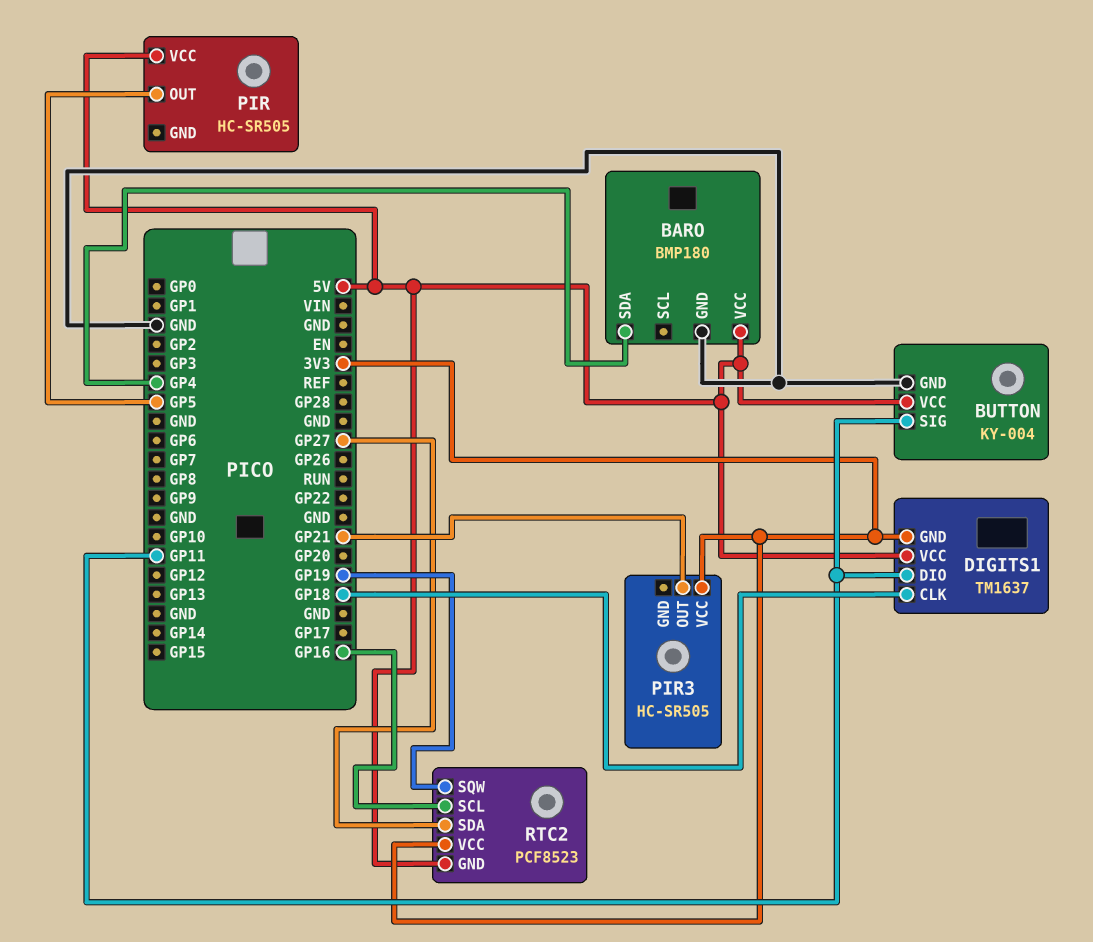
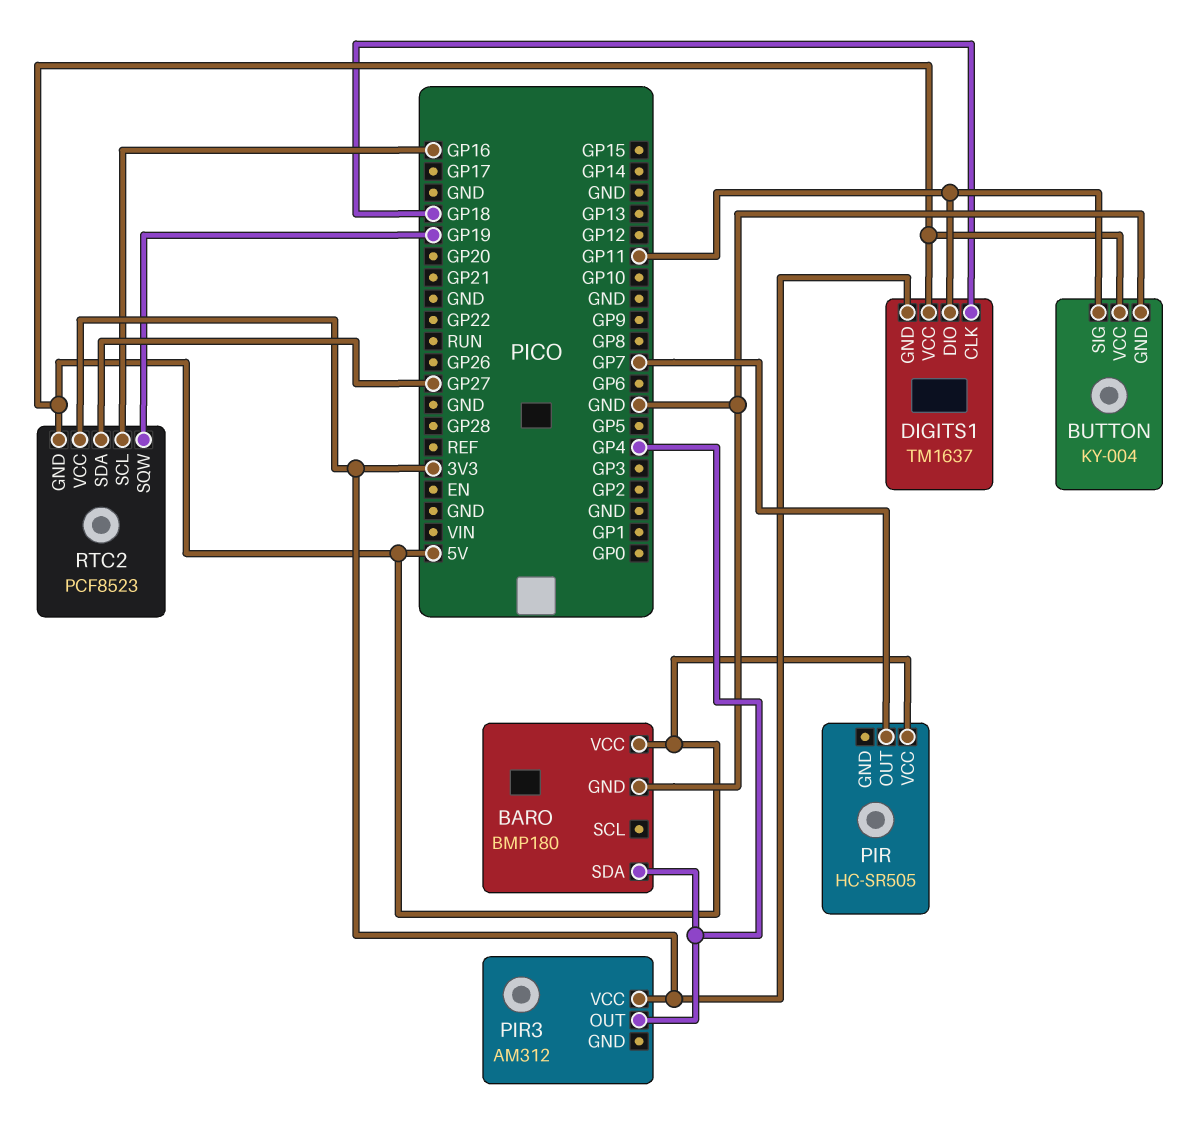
PIR pin OUT: GP5 -> GP7
PIR3: HC-SR505 -> AM312
PIR3 pin OUT: GP21 -> GP4

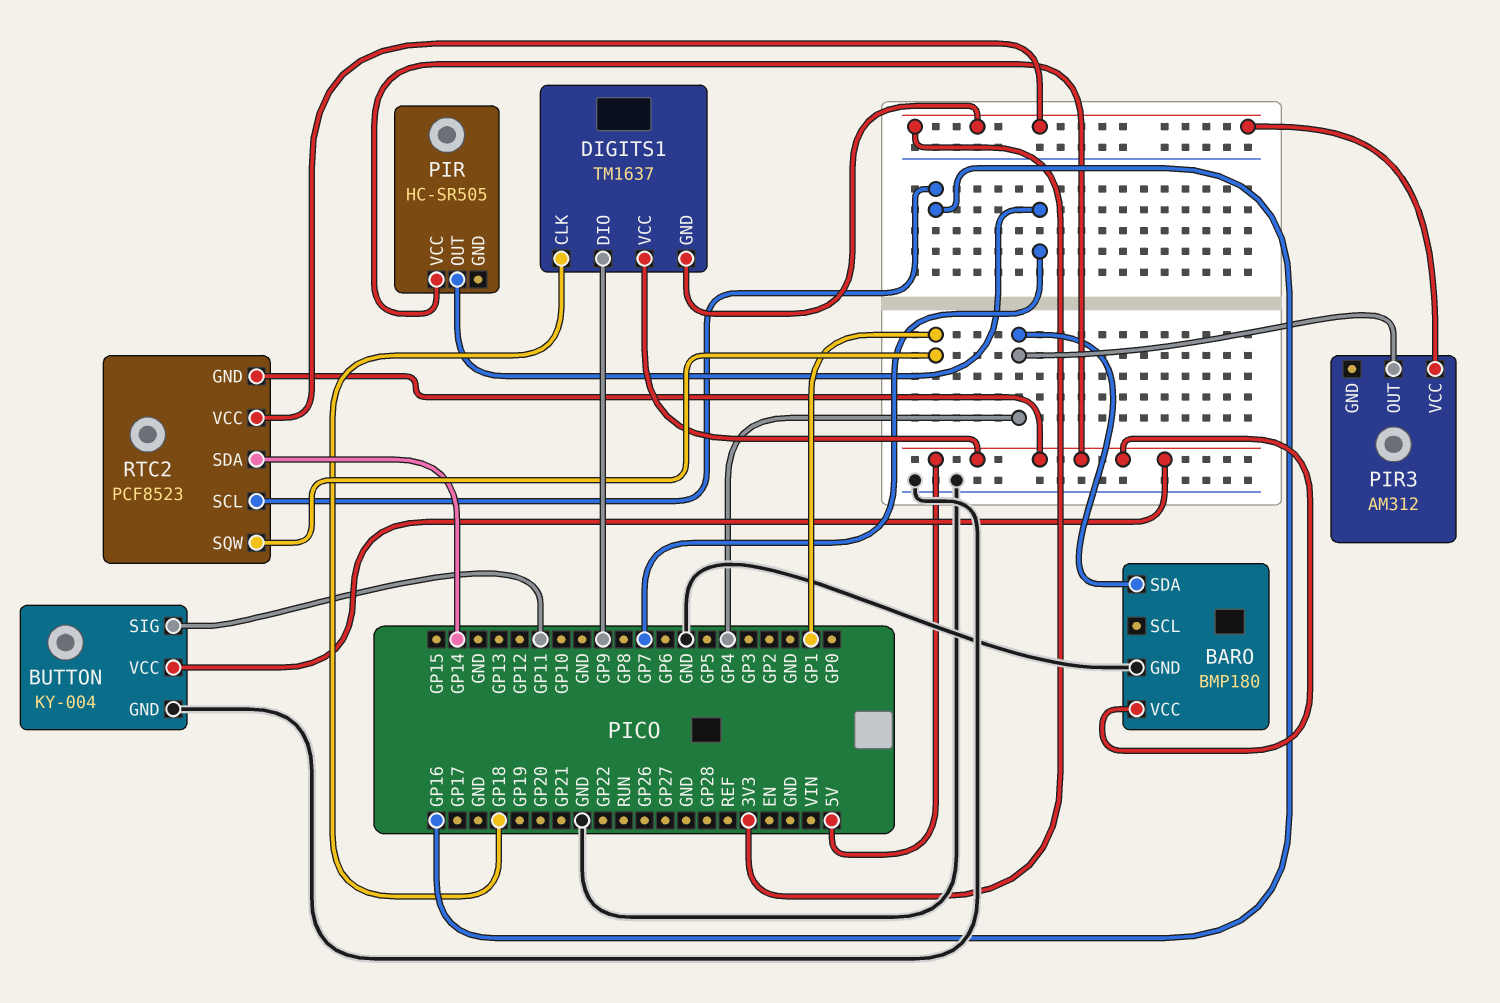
DIGITS1 pin DIO: GP11 -> GP9
RTC2 pin SDA: GP27 -> GP14
RTC2 pin SQW: GP19 -> GP1

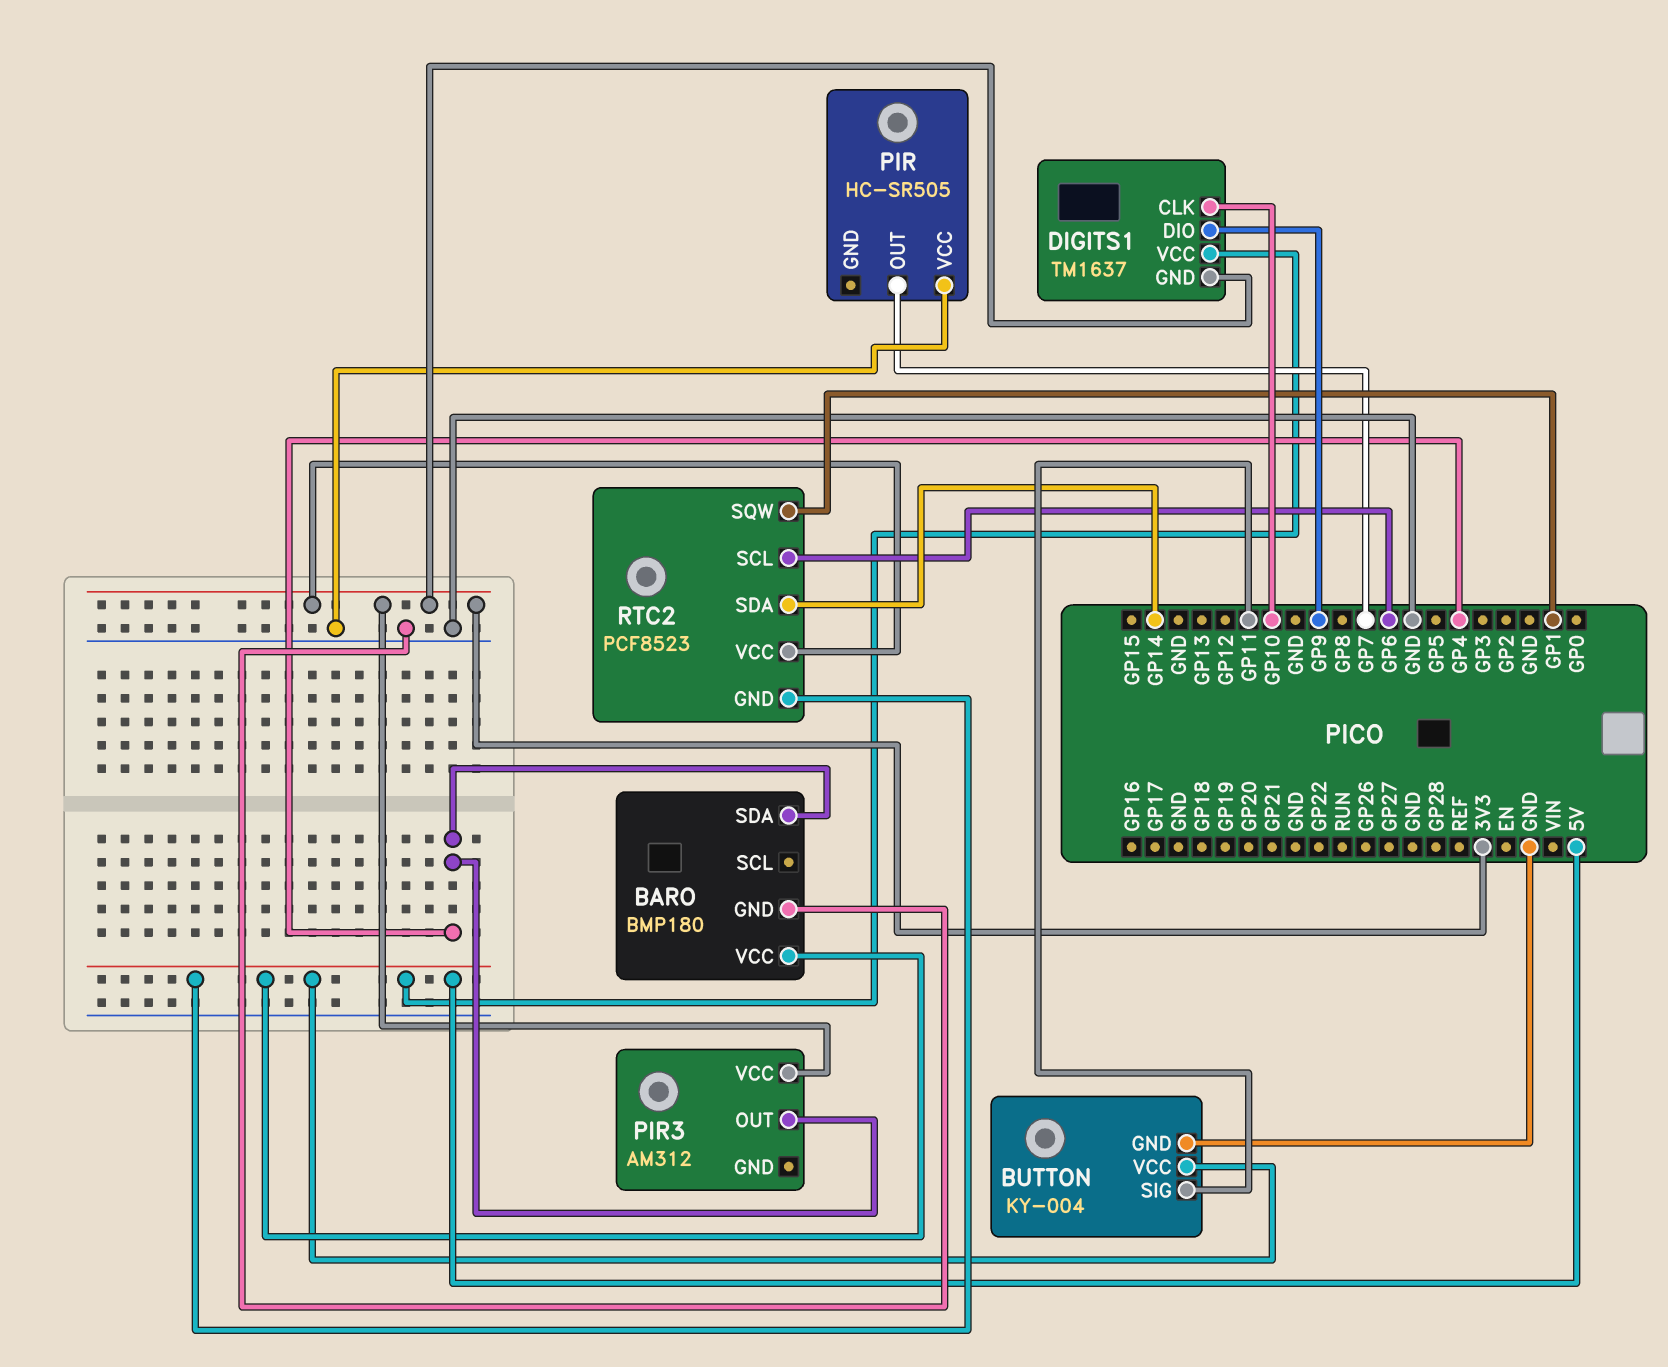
DIGITS1 pin CLK: GP18 -> GP10
PIR pin VCC: 5V -> GND
RTC2 pin SCL: GP16 -> GP6

